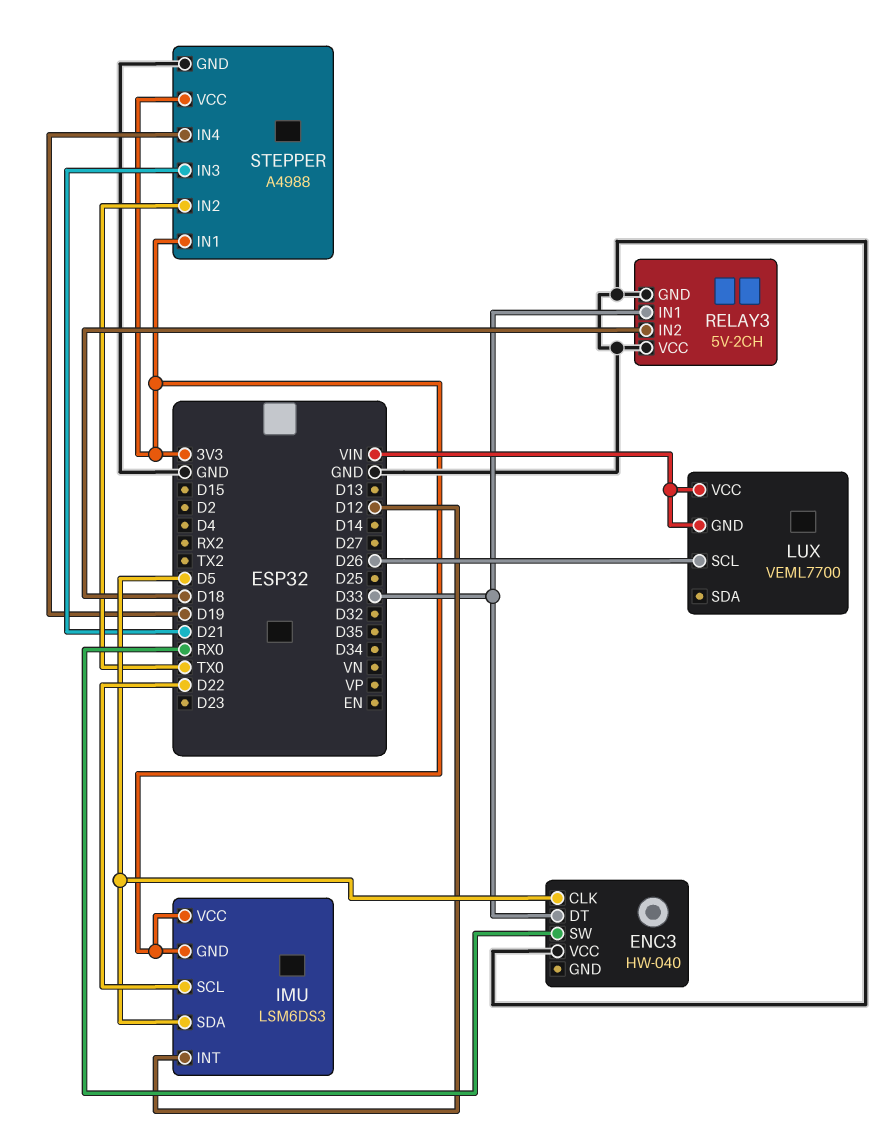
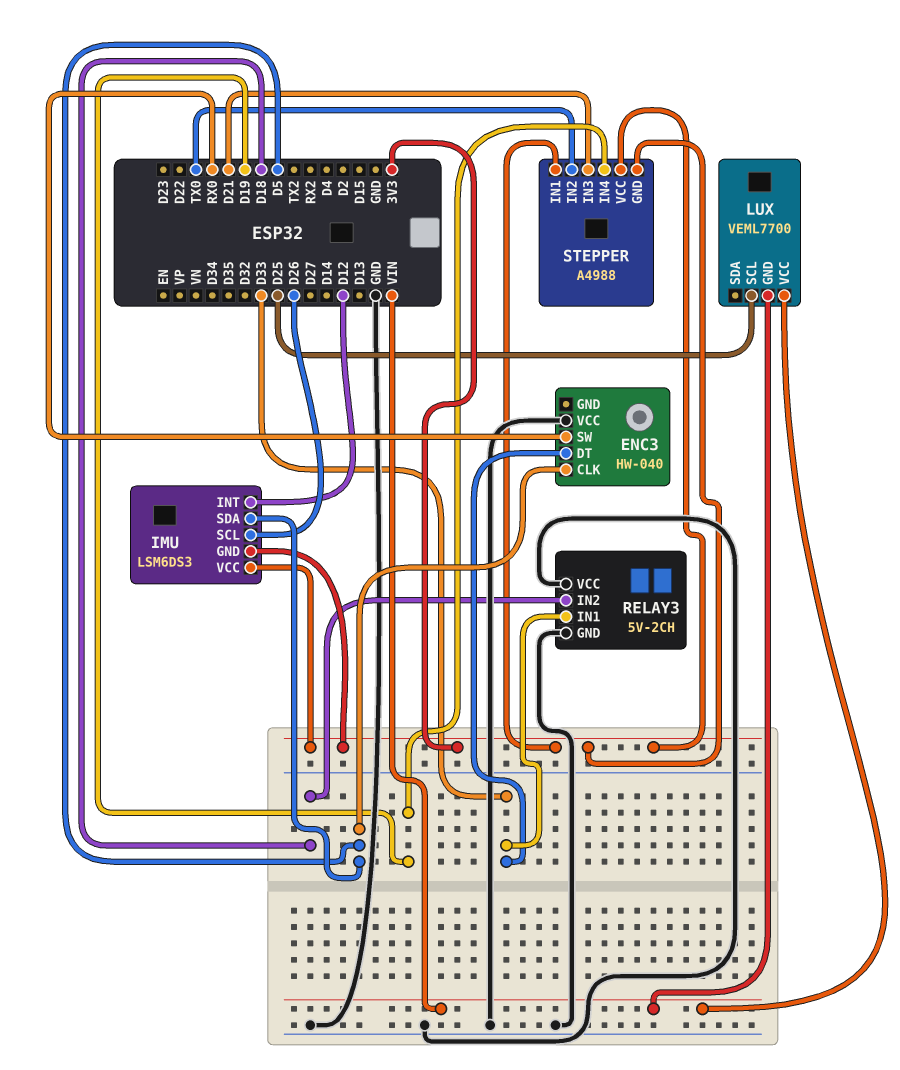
IMU pin SCL: D22 -> D26
LUX pin SCL: D26 -> D25
STEPPER pin GND: GND -> 3V3

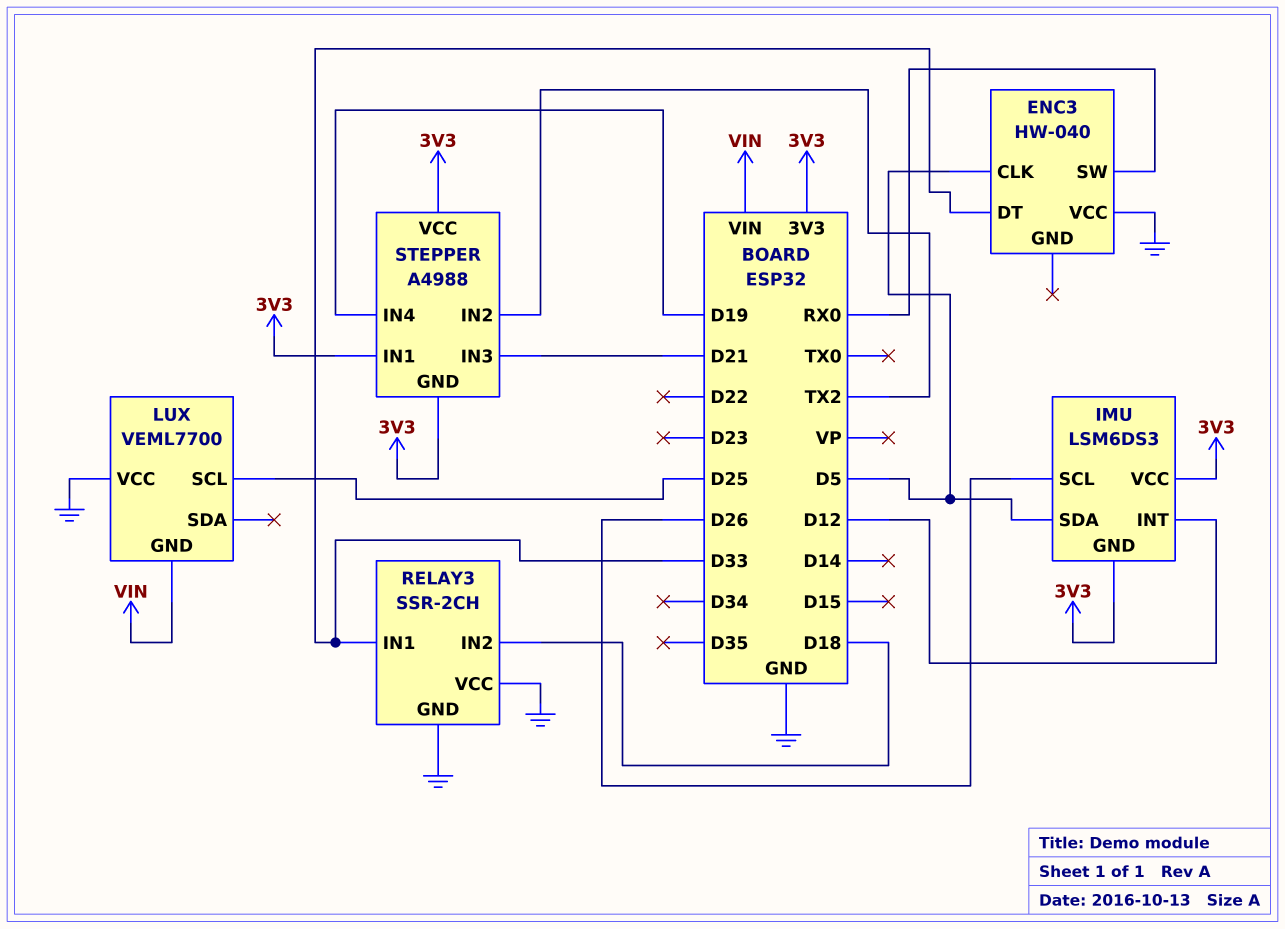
LUX pin VCC: VIN -> GND
RELAY3: 5V-2CH -> SSR-2CH
STEPPER pin IN2: TX0 -> TX2

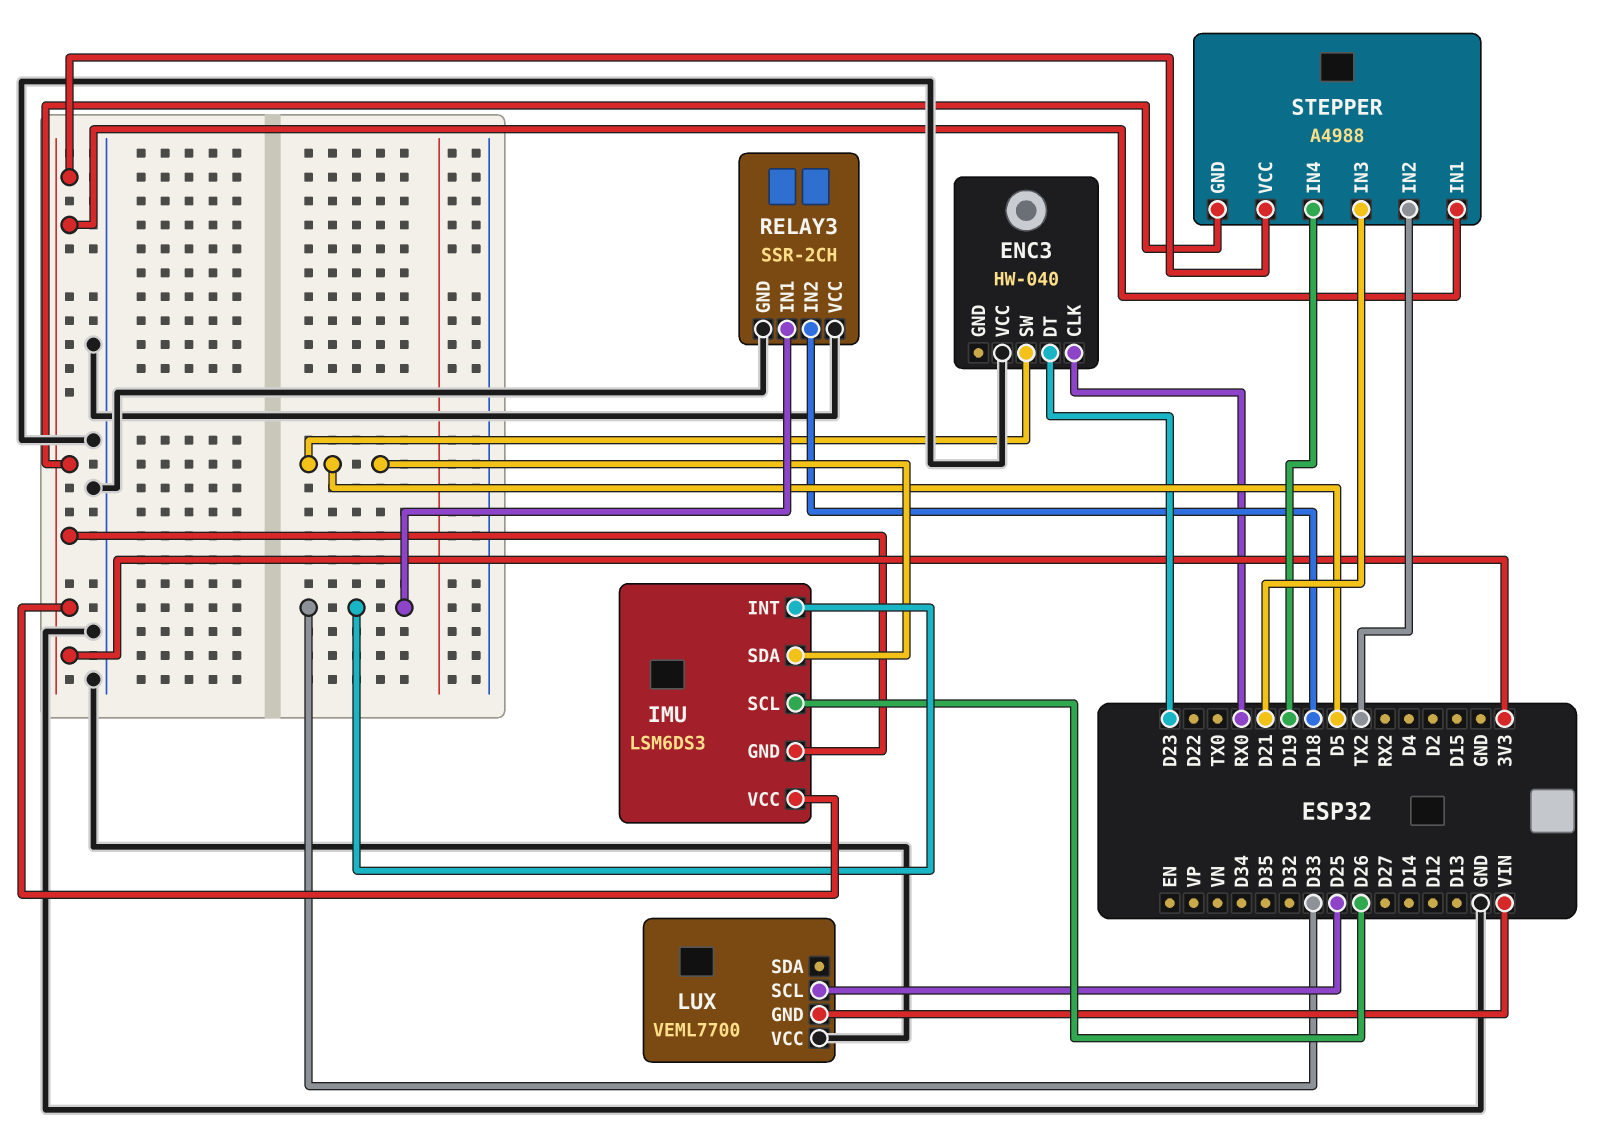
ENC3 pin CLK: D5 -> RX0
ENC3 pin DT: D33 -> D23
ENC3 pin SW: RX0 -> D5
IMU pin INT: D12 -> D33

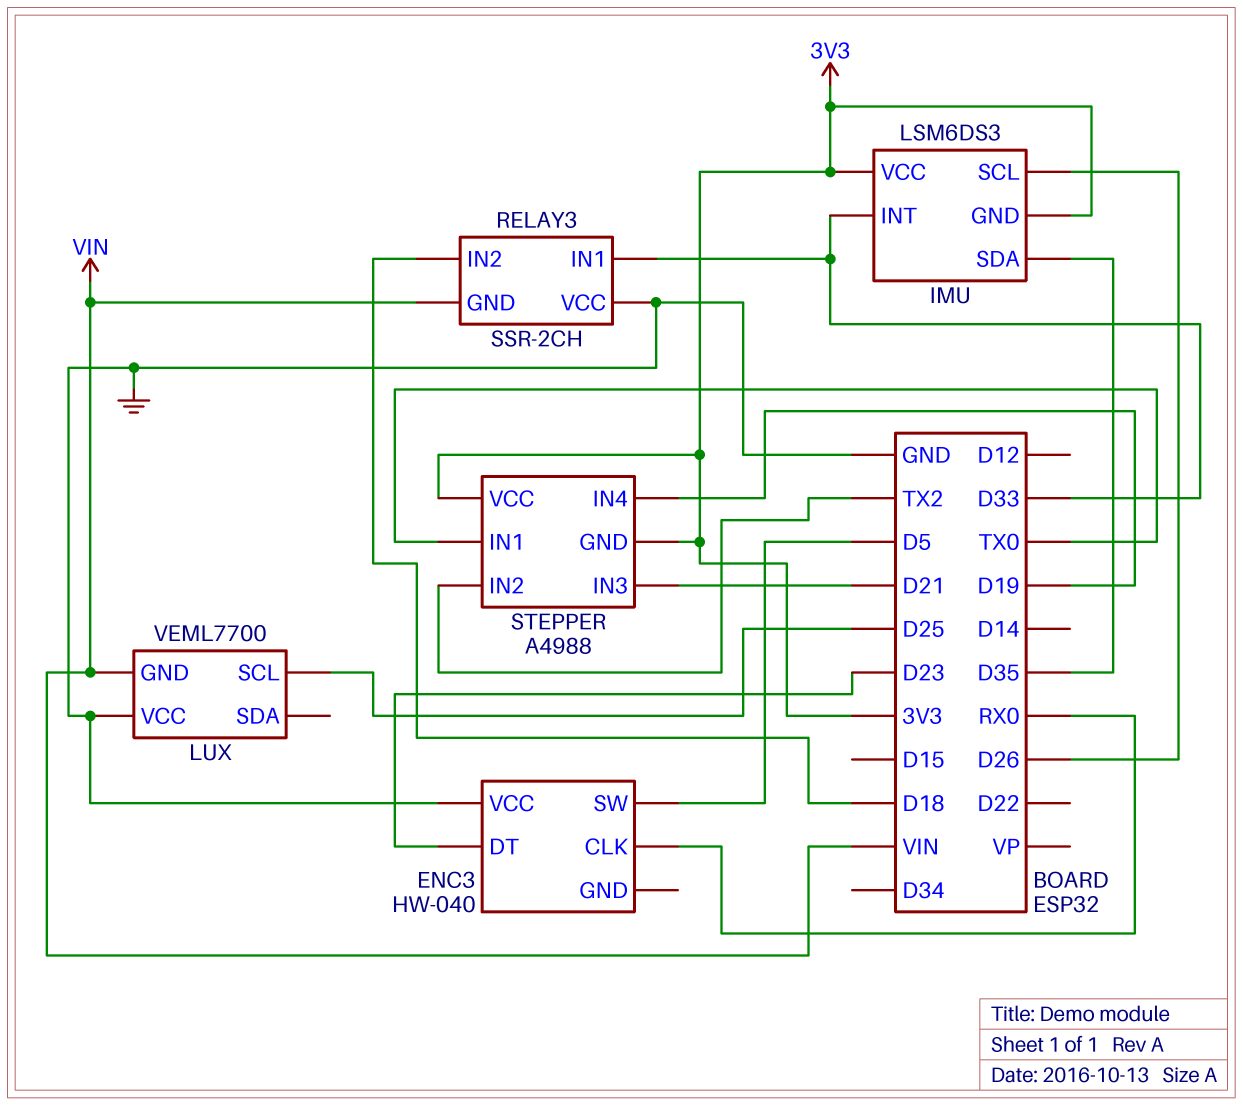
IMU pin SDA: D5 -> D35
RELAY3 pin GND: GND -> VIN
STEPPER pin IN1: 3V3 -> TX0

